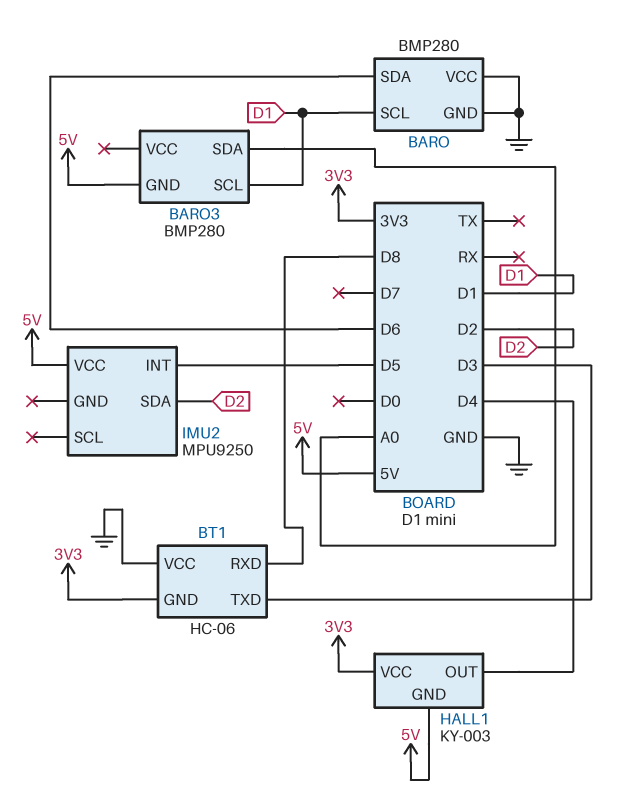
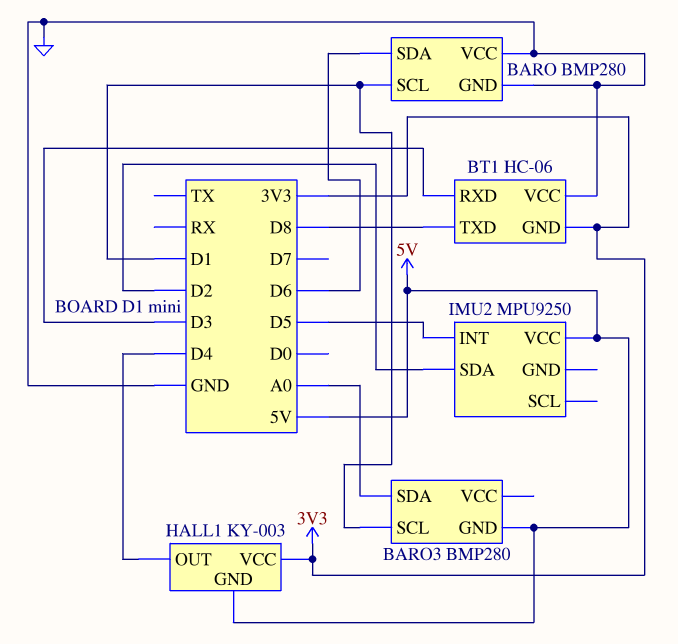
BT1 pin RXD: D8 -> D3
BT1 pin TXD: D3 -> D8

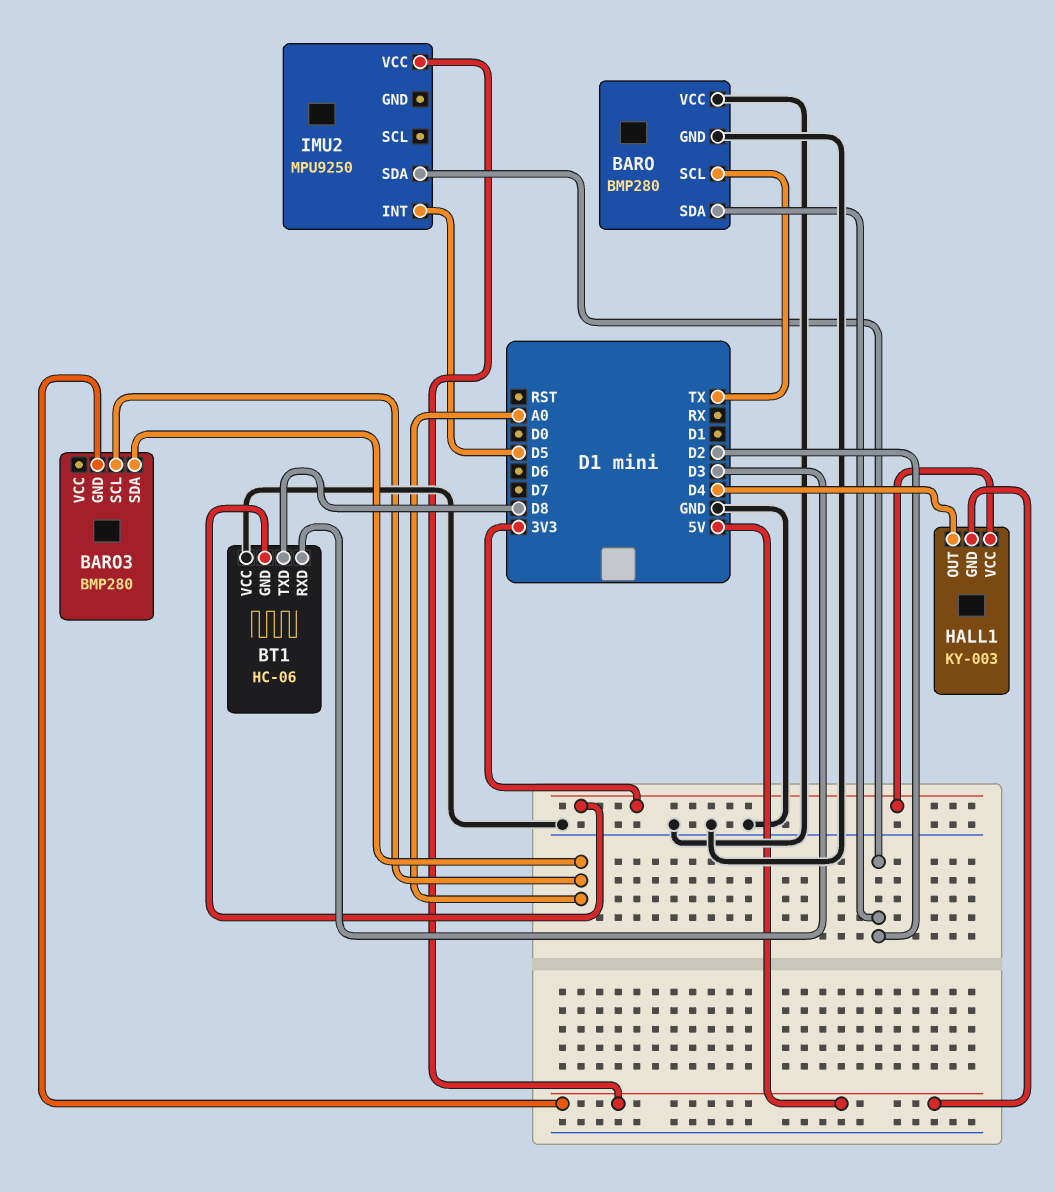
BARO pin SCL: D1 -> TX
BARO pin SDA: D6 -> D2
BARO3 pin SCL: D1 -> A0

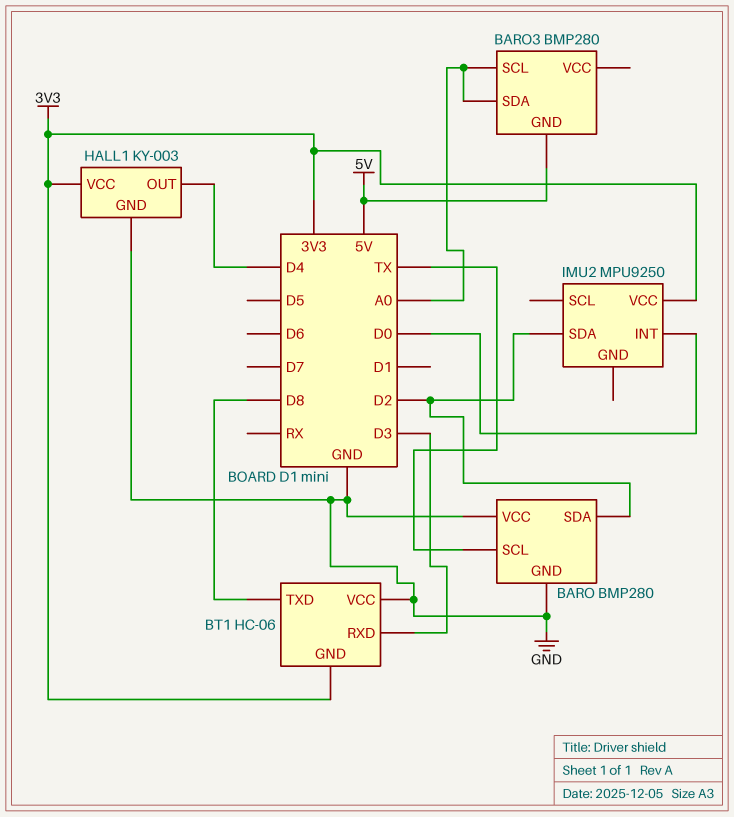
HALL1 pin GND: 5V -> GND
IMU2 pin INT: D5 -> D0
IMU2 pin VCC: 5V -> 3V3

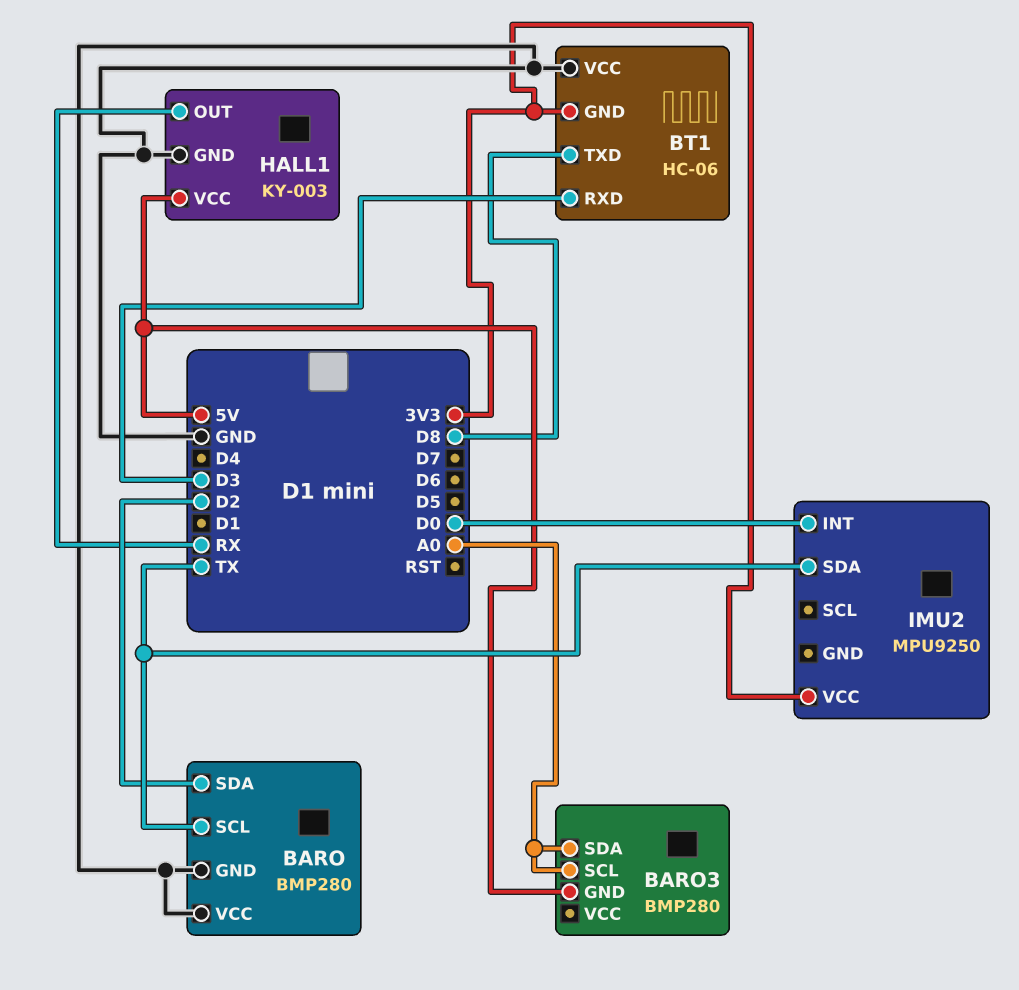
HALL1 pin OUT: D4 -> RX
HALL1 pin VCC: 3V3 -> 5V
IMU2 pin SDA: D2 -> TX

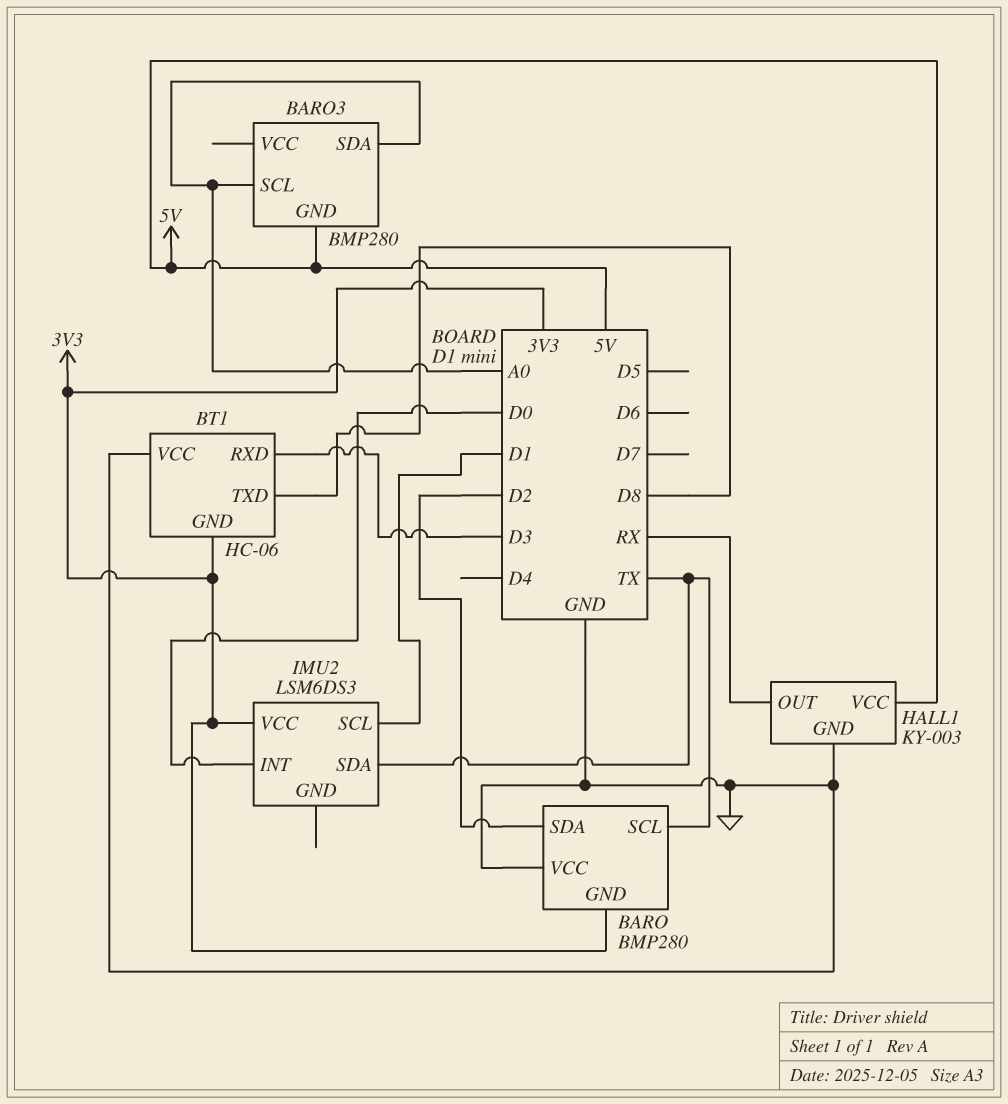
BARO pin GND: GND -> 3V3
IMU2: MPU9250 -> LSM6DS3
IMU2 pin SCL: none -> D1

